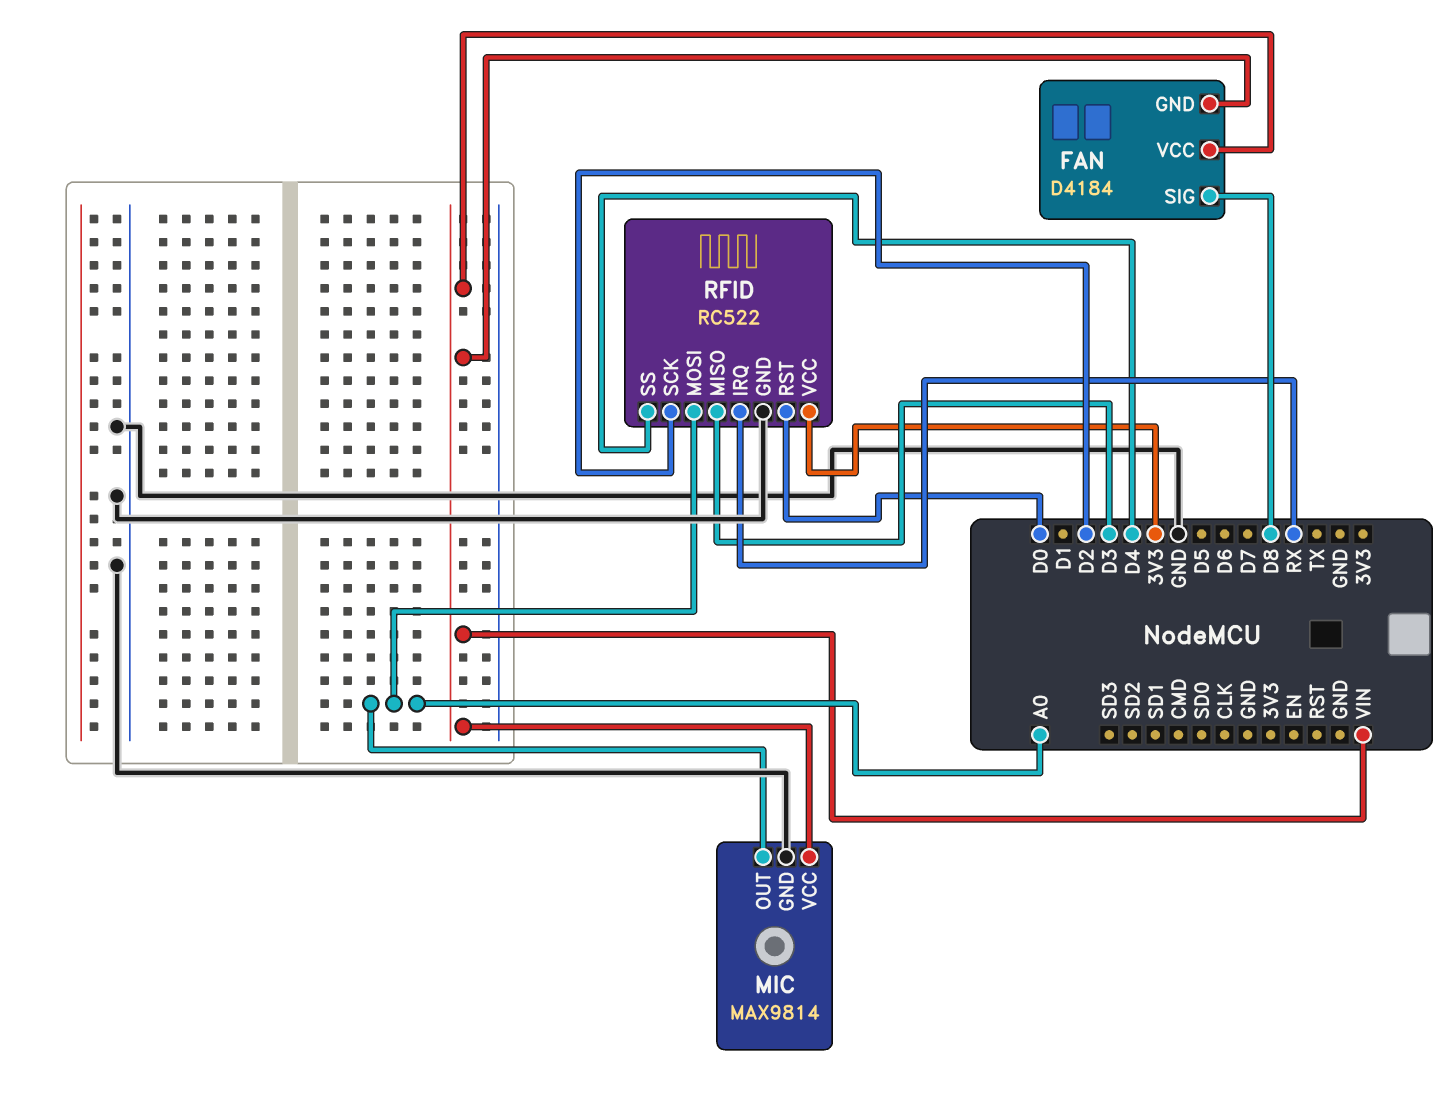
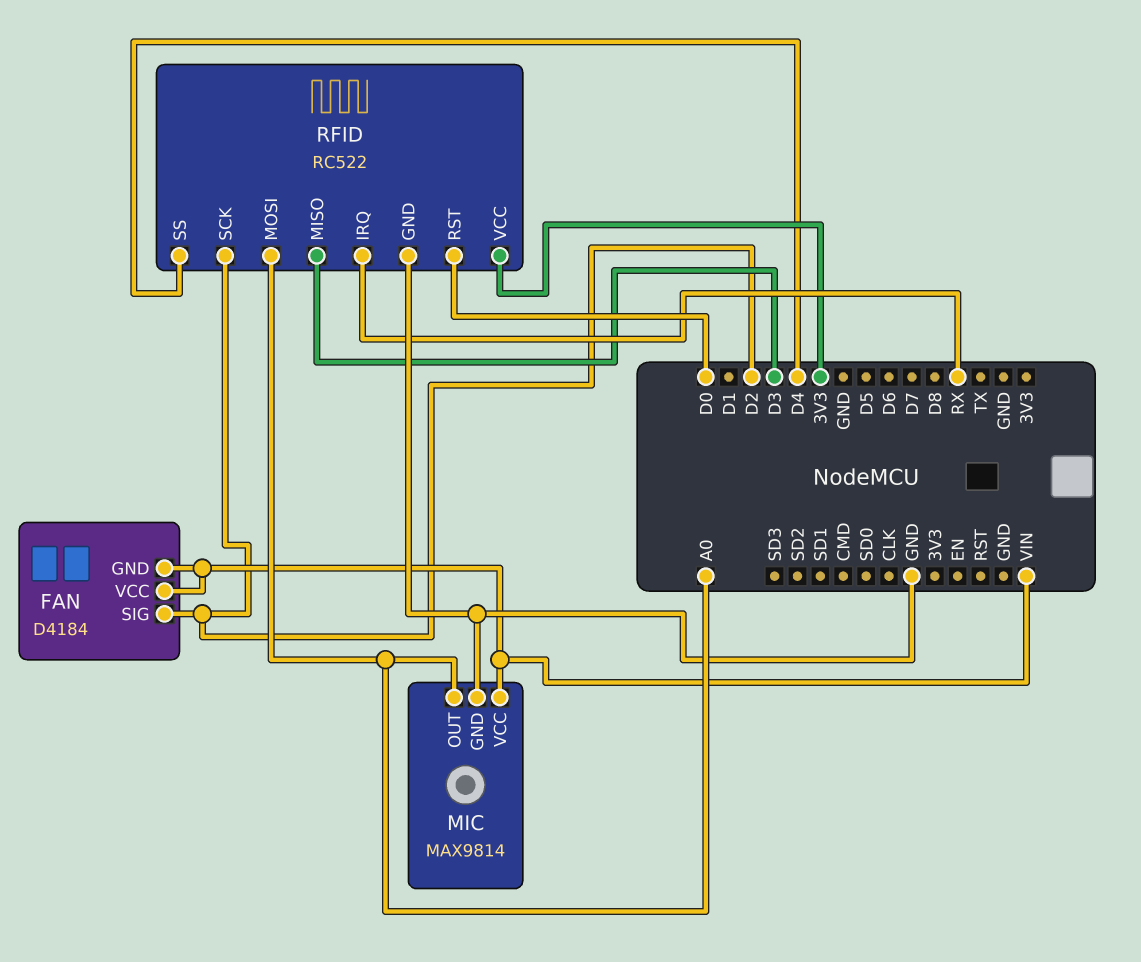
FAN pin SIG: D8 -> D2

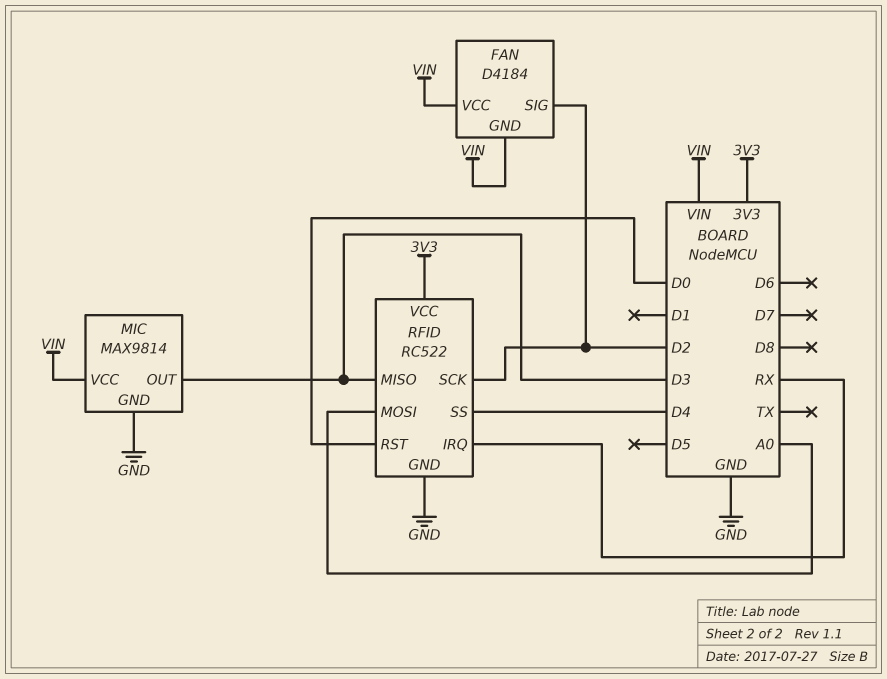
MIC pin OUT: A0 -> D3

